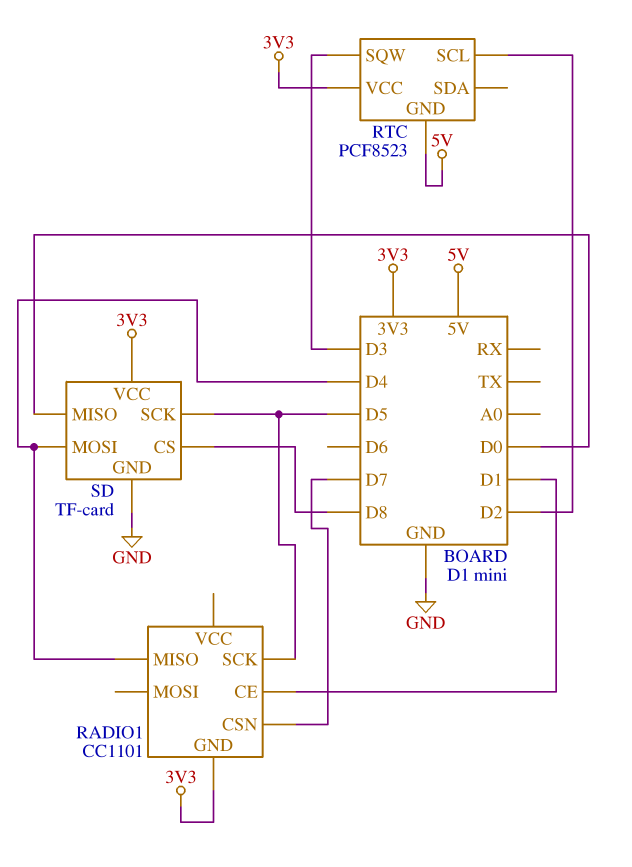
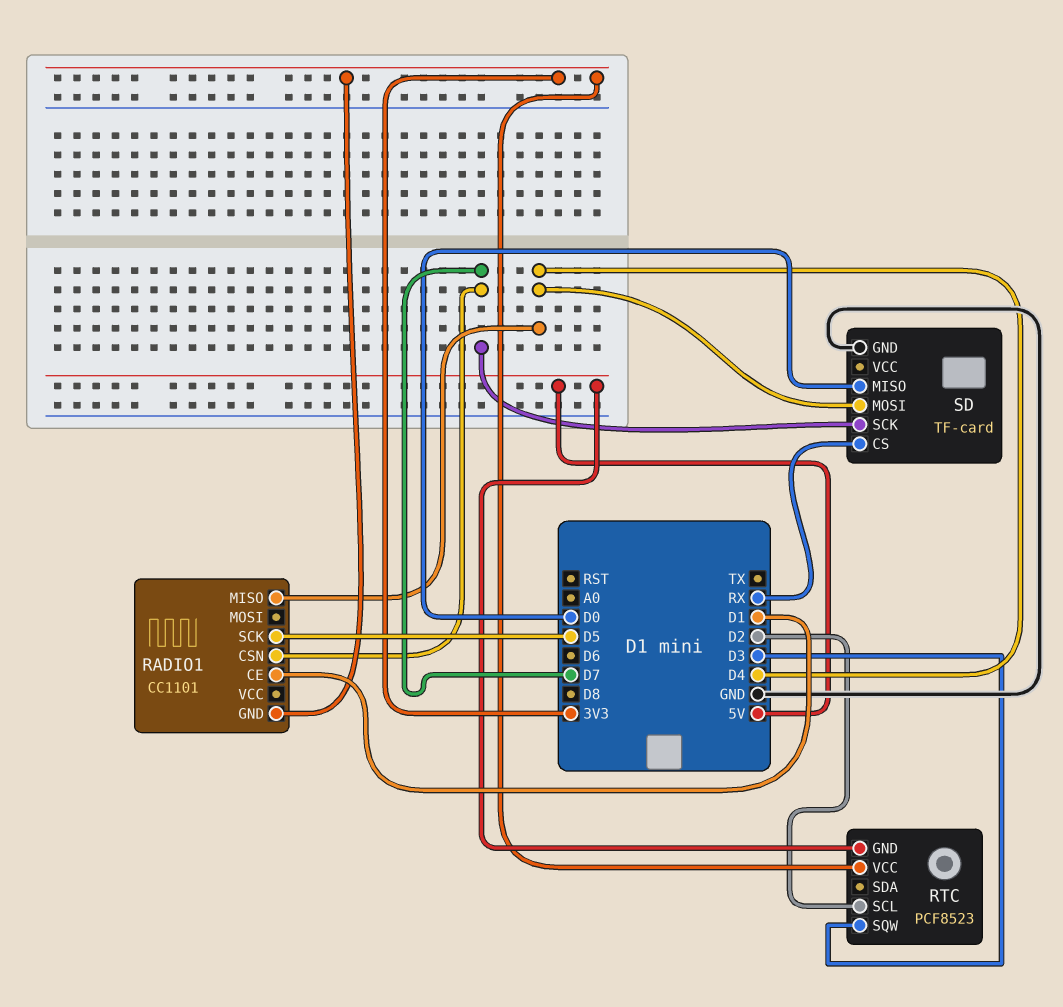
SD pin CS: D8 -> RX
SD pin SCK: D5 -> D7
SD pin VCC: 3V3 -> none

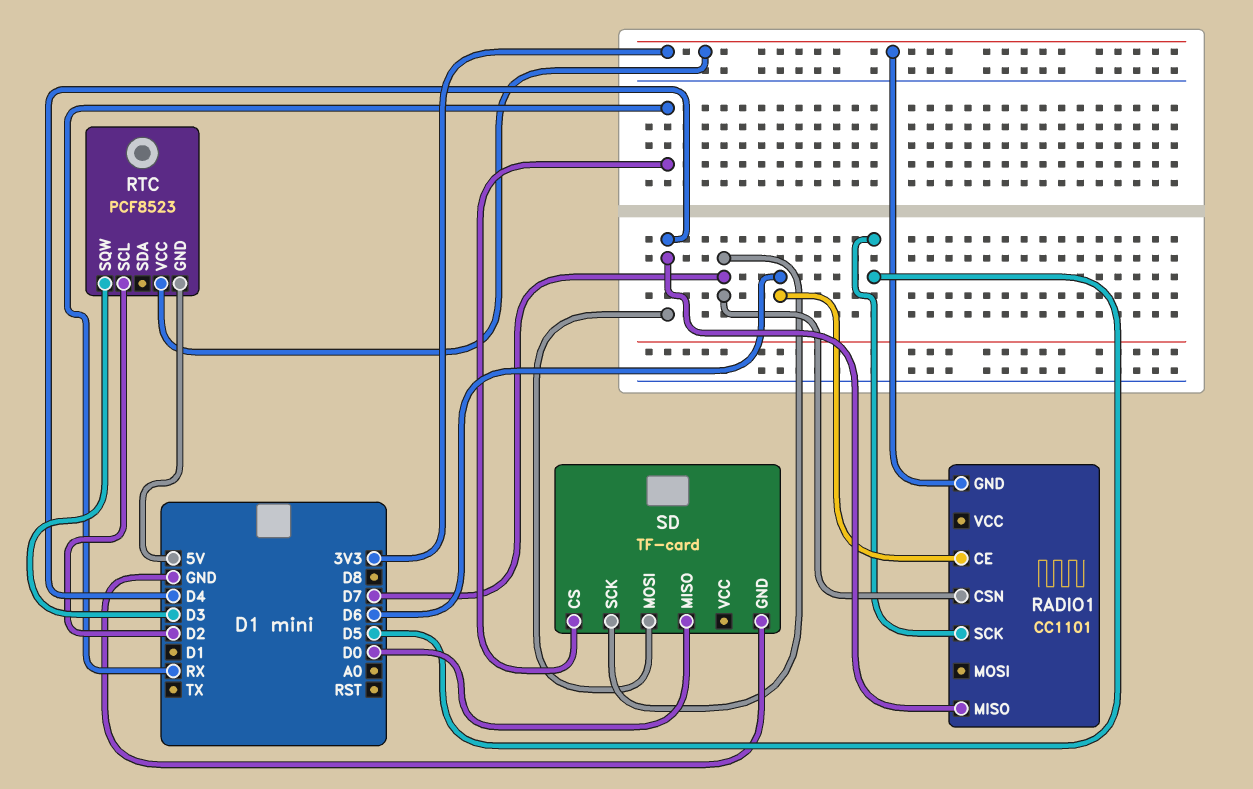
RADIO1 pin CE: D1 -> D6

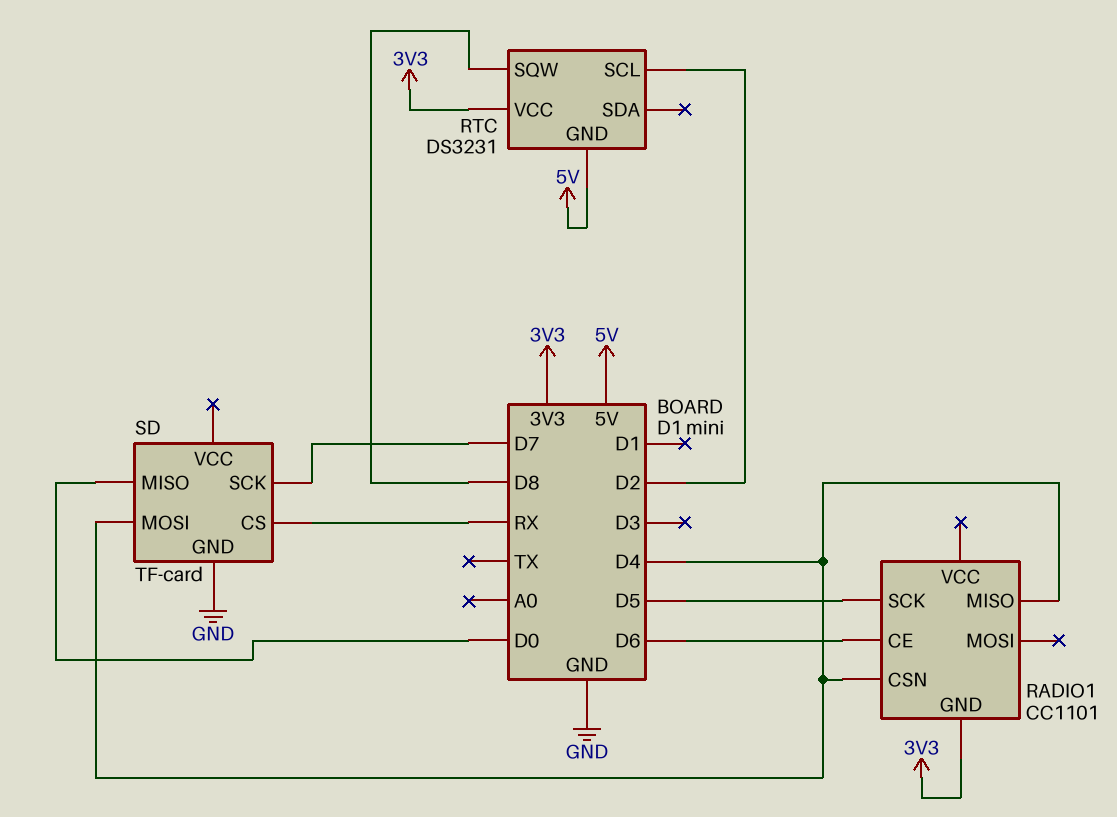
RADIO1 pin CSN: D7 -> D4
RTC: PCF8523 -> DS3231
RTC pin SQW: D3 -> D8

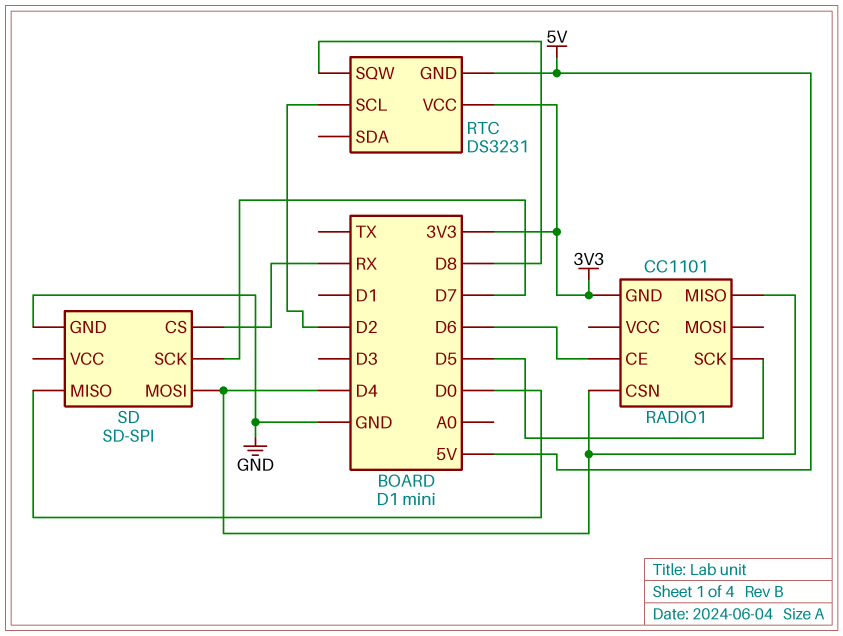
SD: TF-card -> SD-SPI

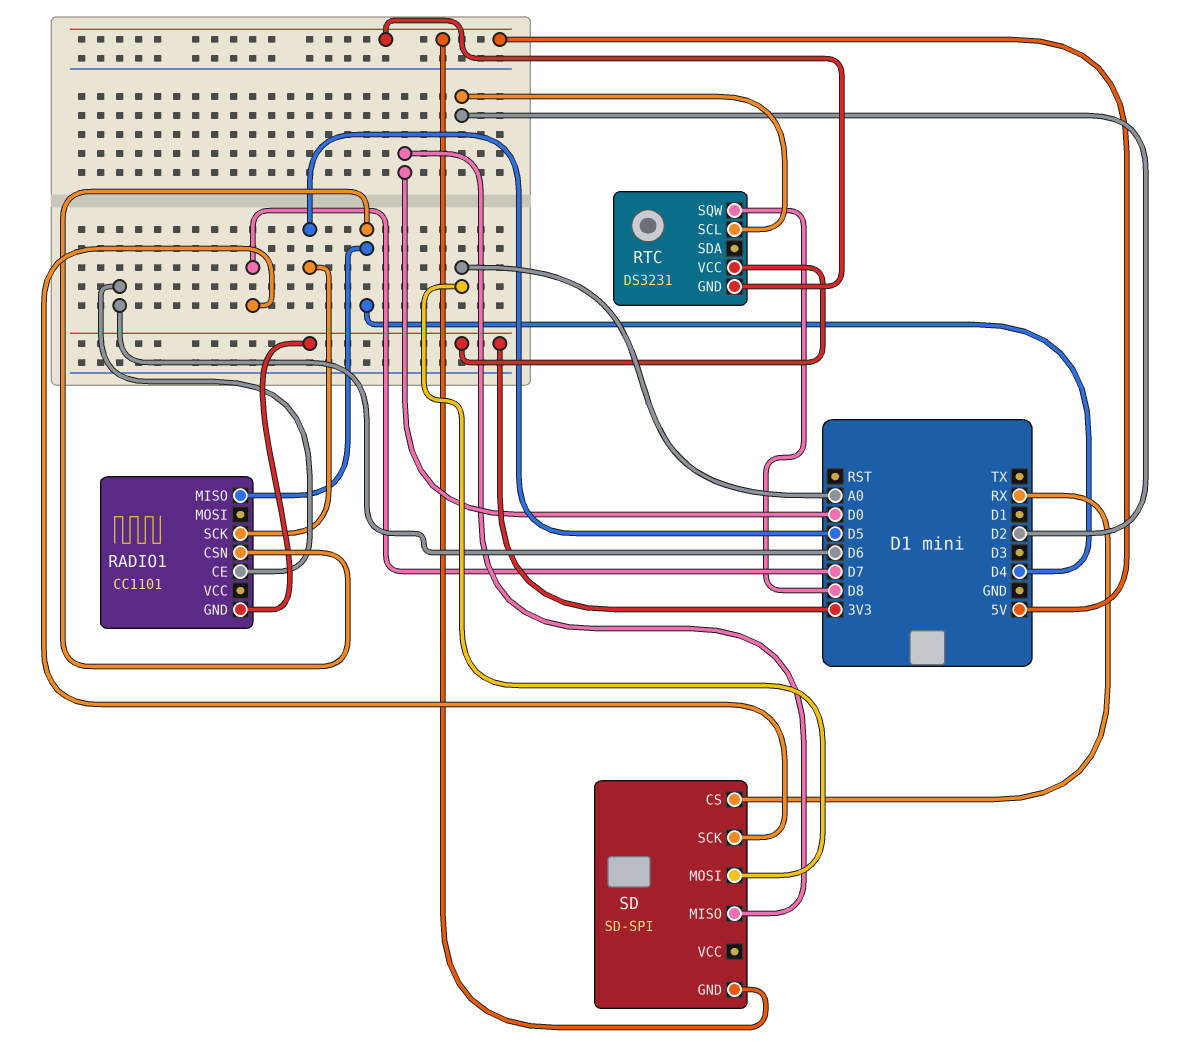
SD pin GND: GND -> 5V
SD pin MOSI: D4 -> A0

